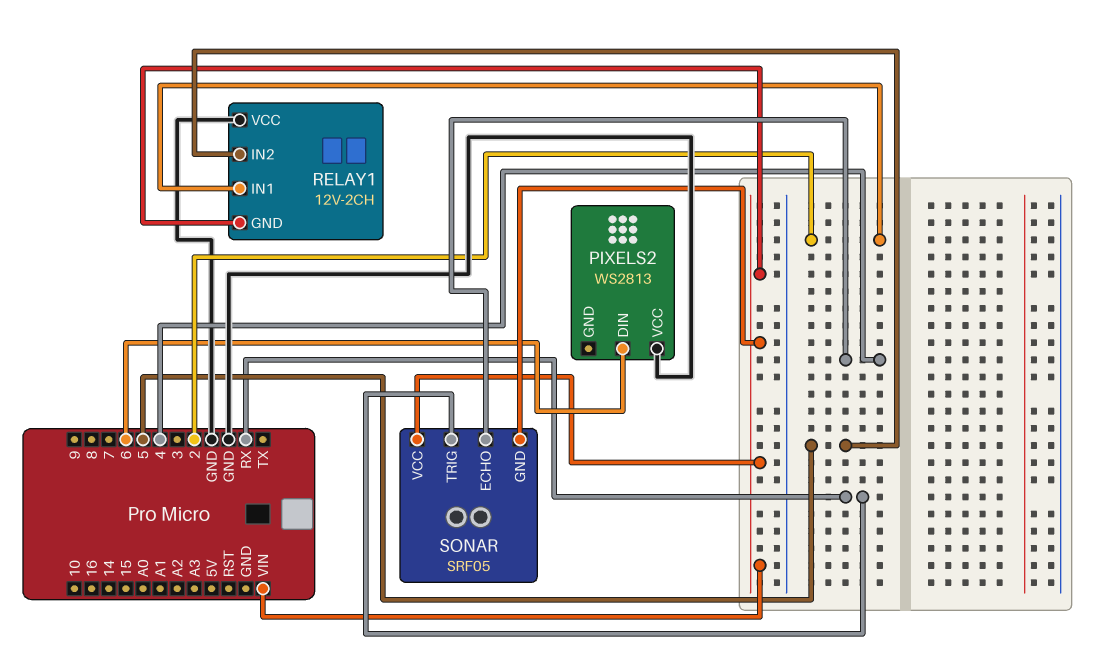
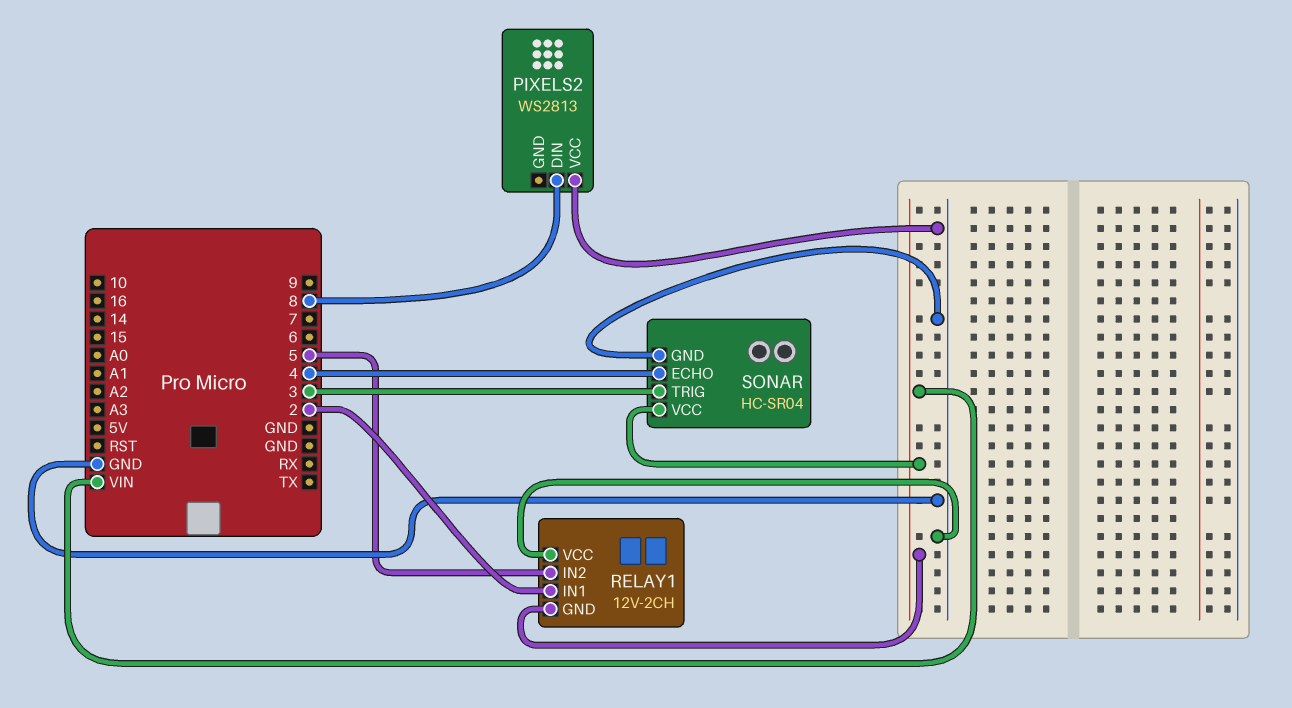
PIXELS2 pin DIN: 6 -> 8
SONAR: SRF05 -> HC-SR04
SONAR pin GND: VIN -> GND
SONAR pin TRIG: RX -> 3

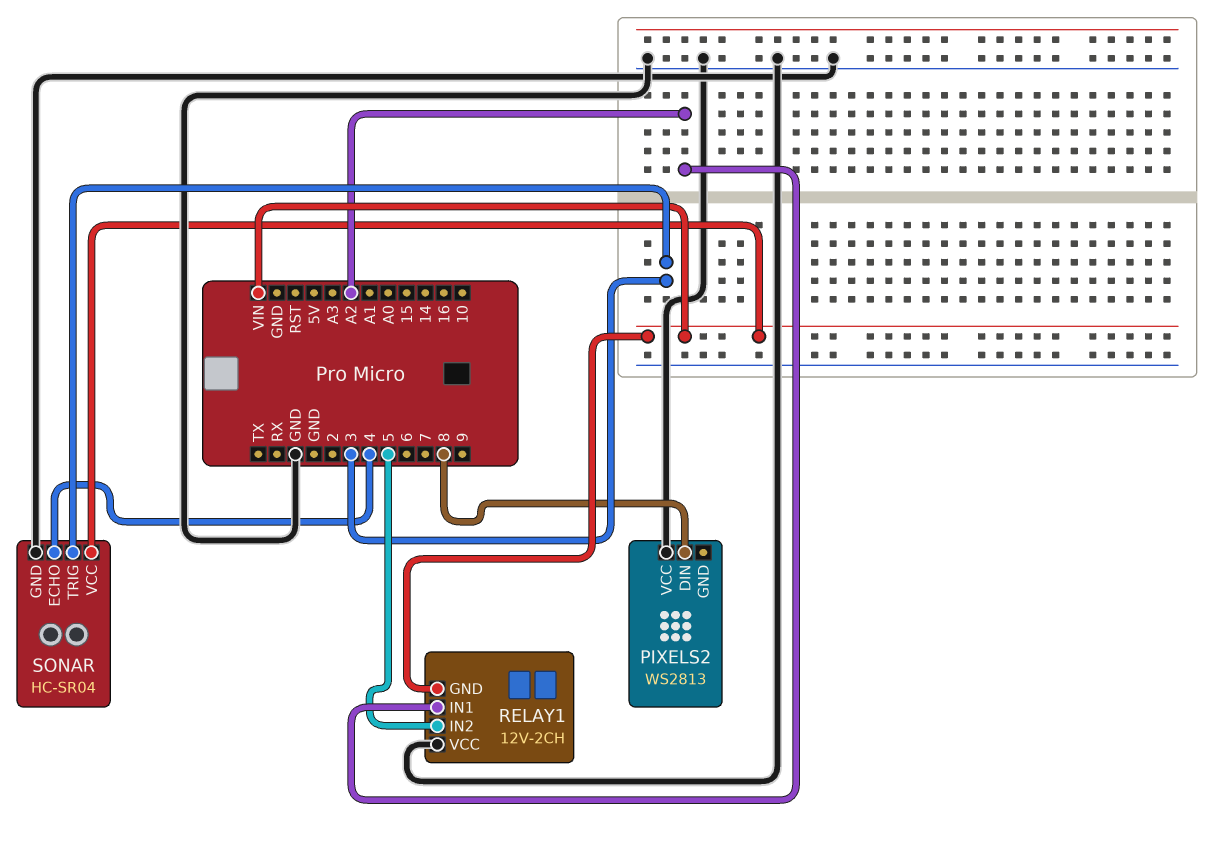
RELAY1 pin IN1: 2 -> A2

